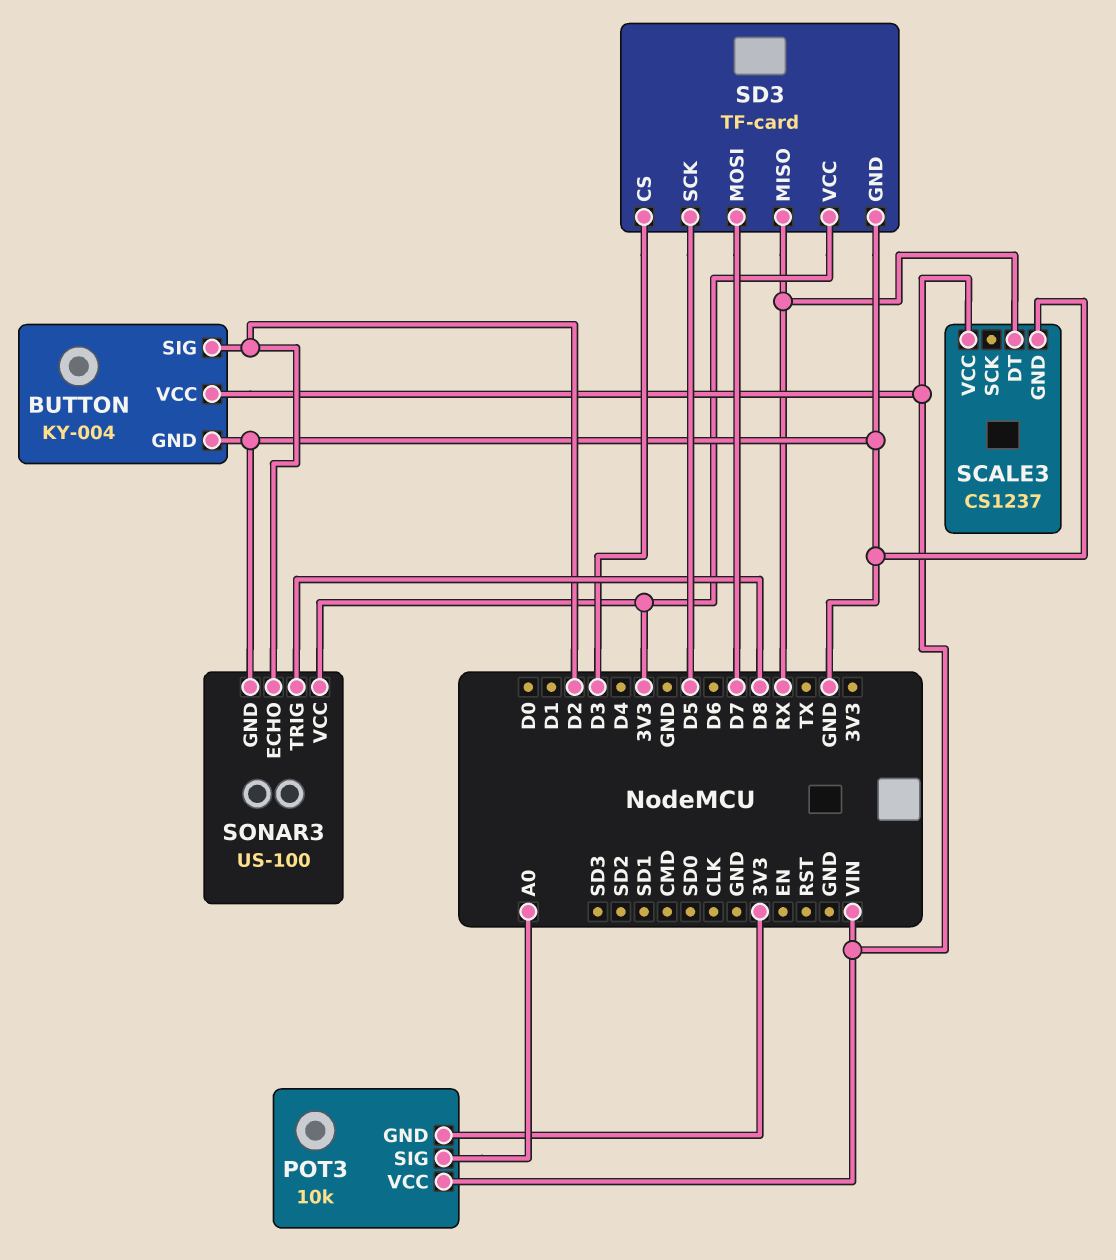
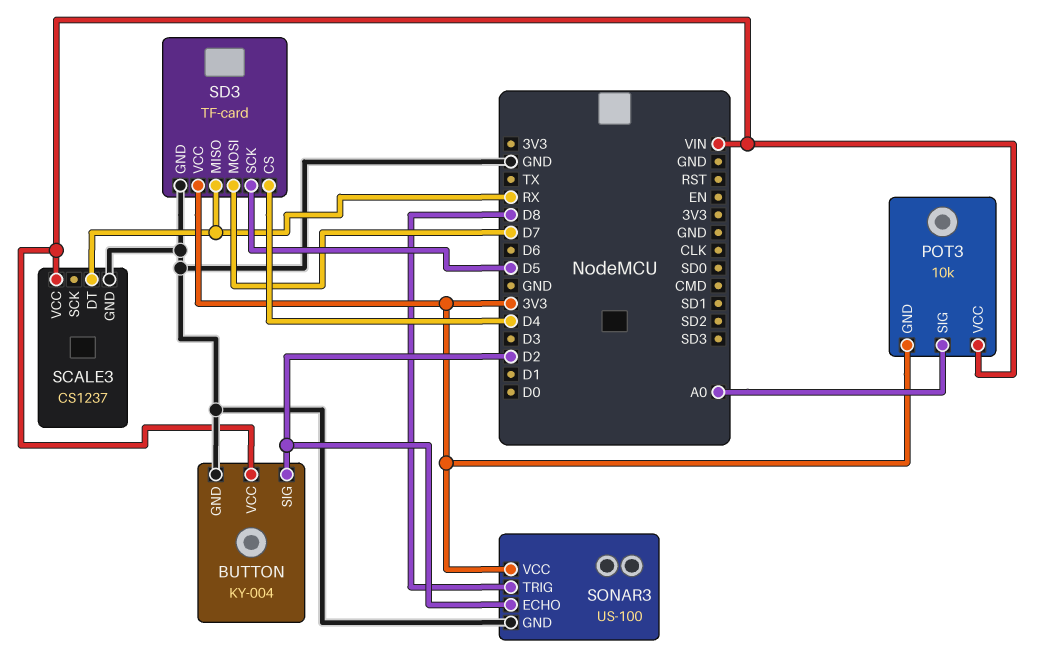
SD3 pin CS: D3 -> D4

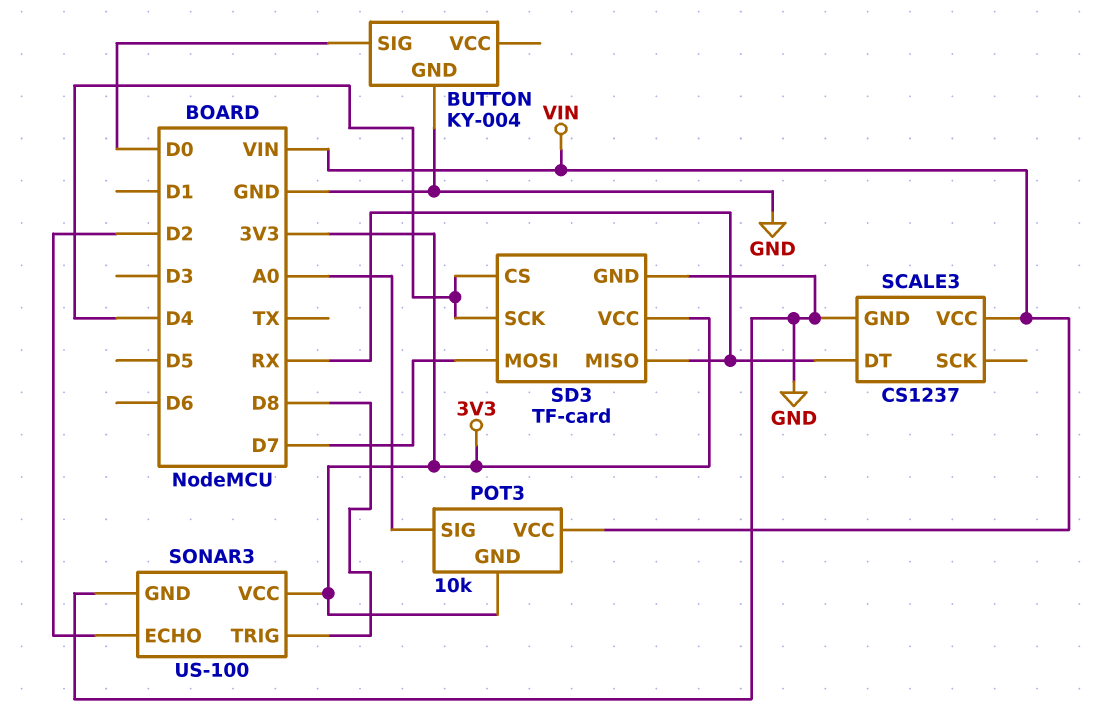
BUTTON pin SIG: D2 -> D0
BUTTON pin VCC: VIN -> none
SD3 pin SCK: D5 -> D4

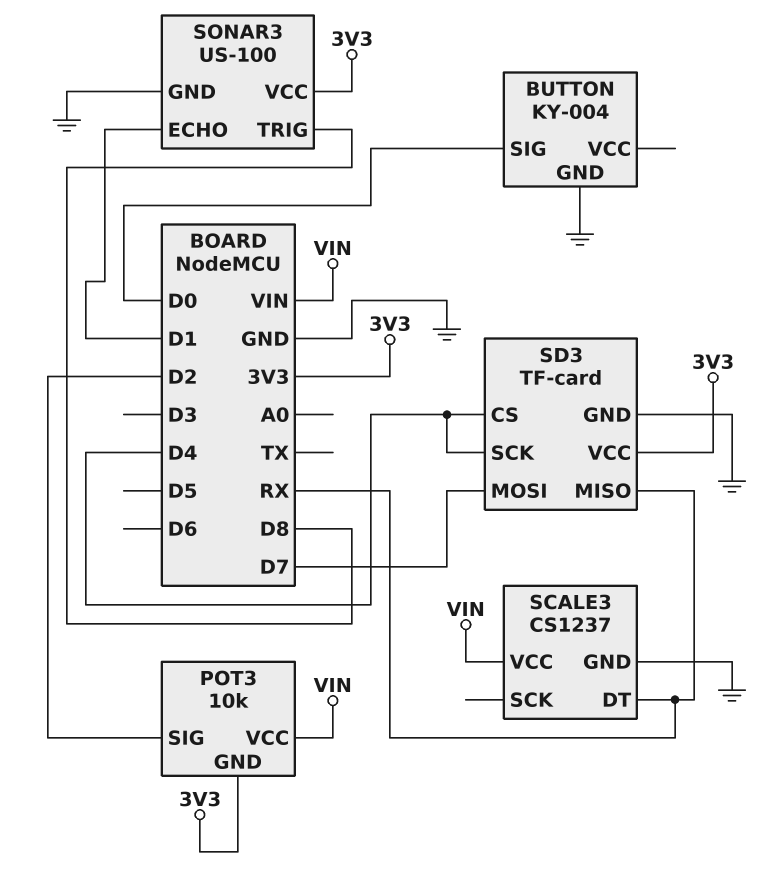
POT3 pin SIG: A0 -> D2
SONAR3 pin ECHO: D2 -> D1

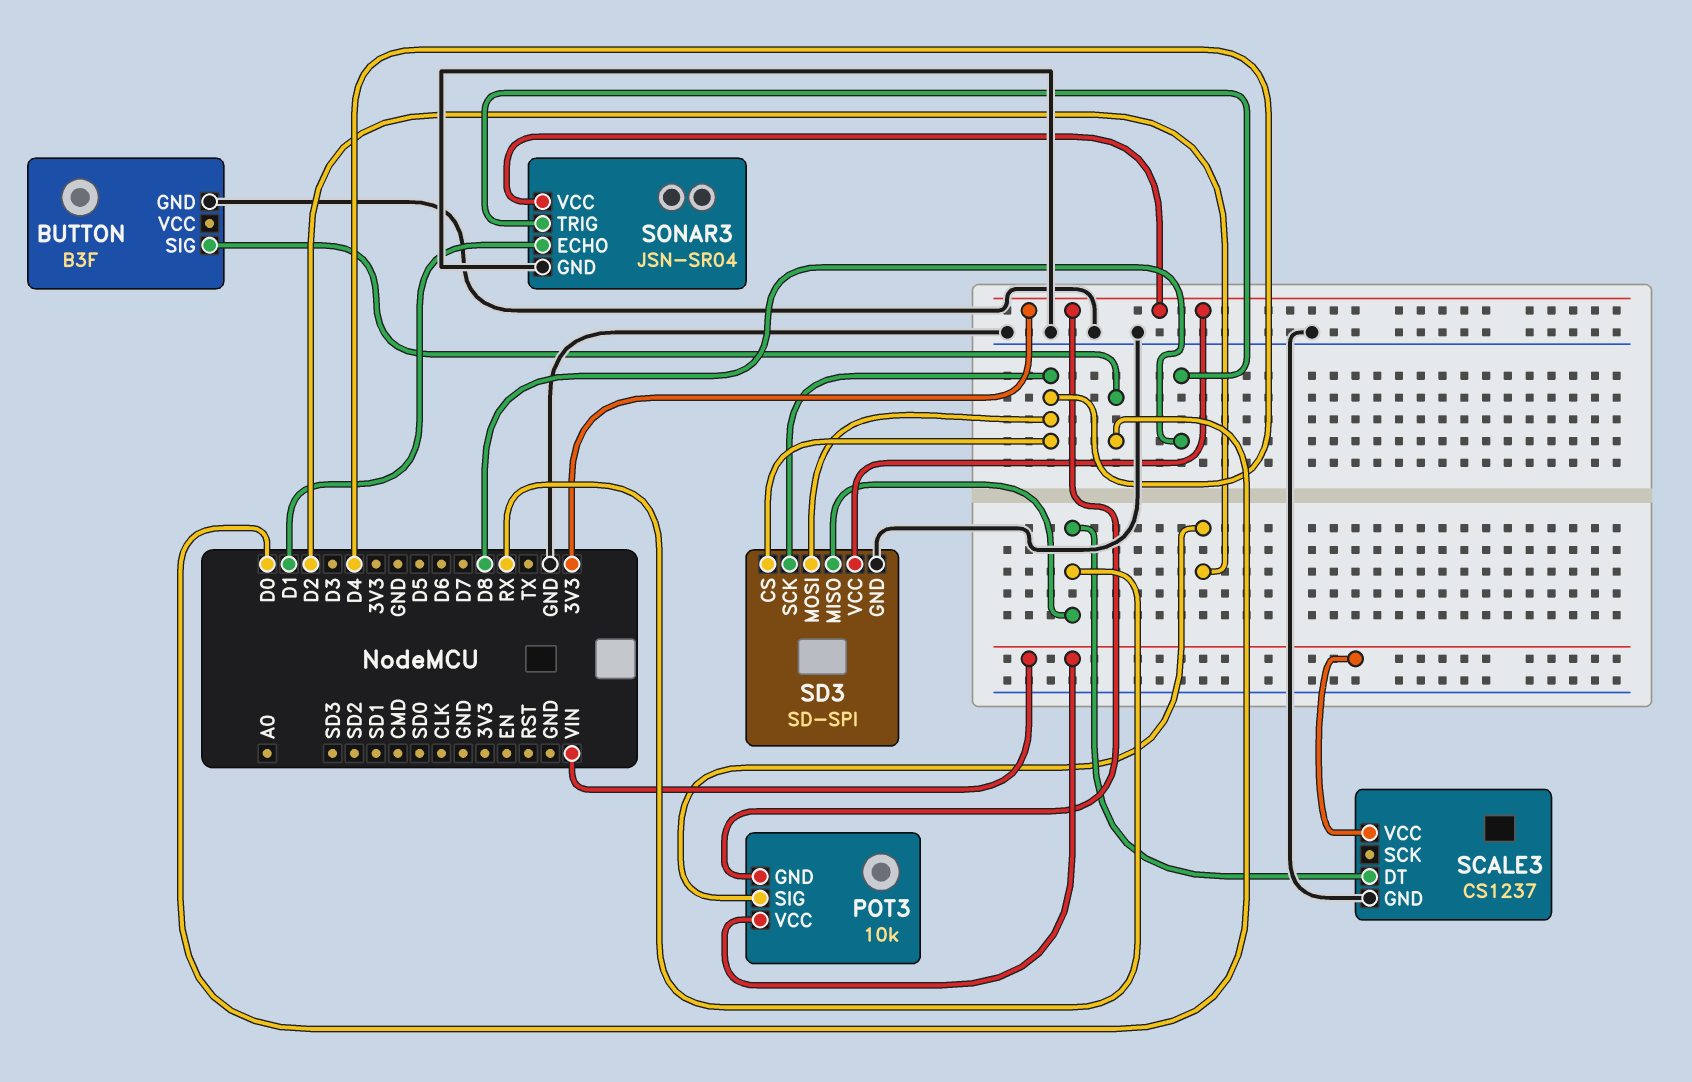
BUTTON: KY-004 -> B3F
SD3: TF-card -> SD-SPI
SD3 pin MOSI: D7 -> D4
SONAR3: US-100 -> JSN-SR04

